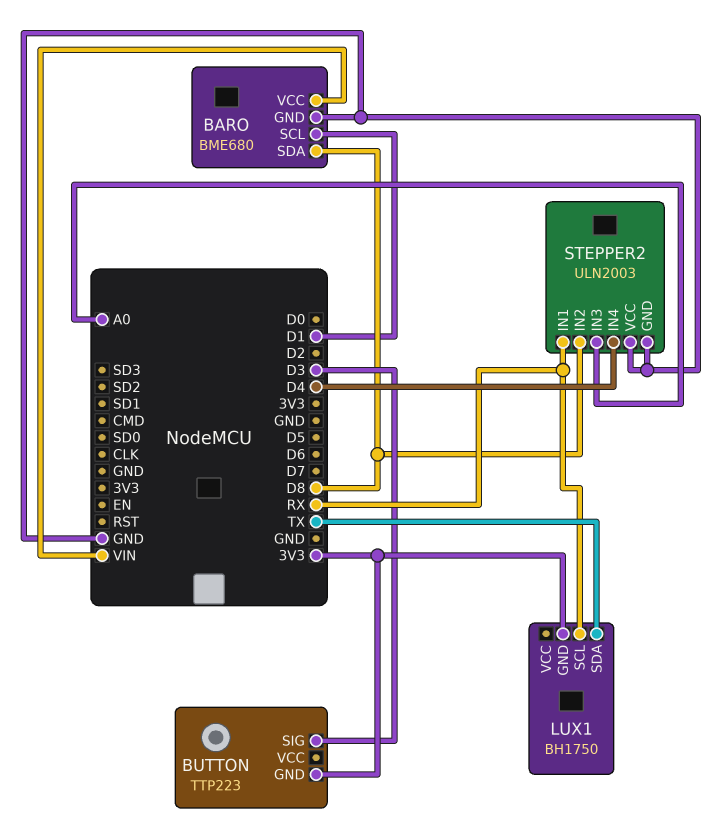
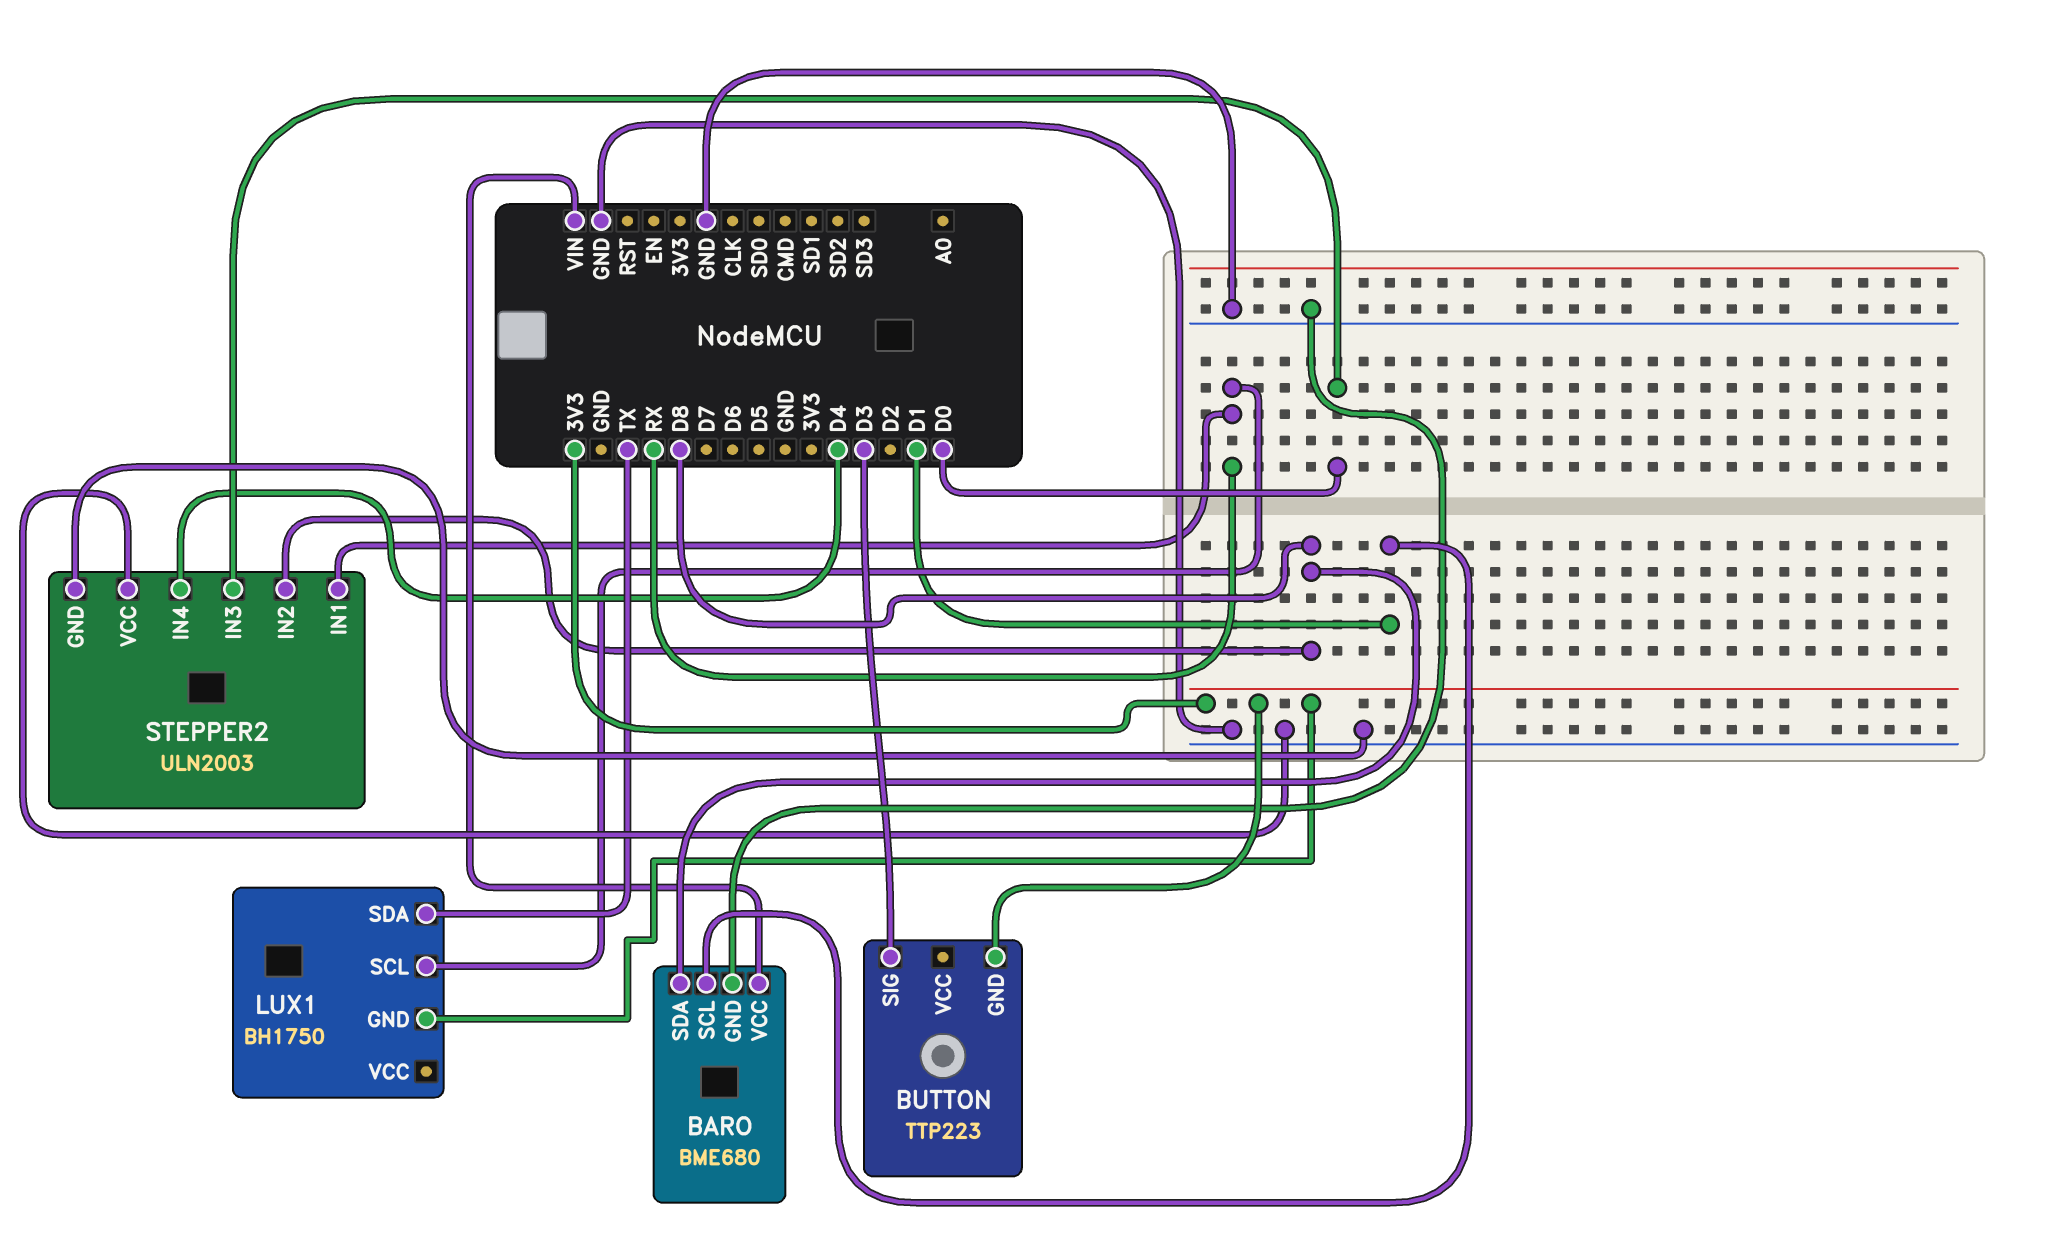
STEPPER2 pin IN3: A0 -> D0

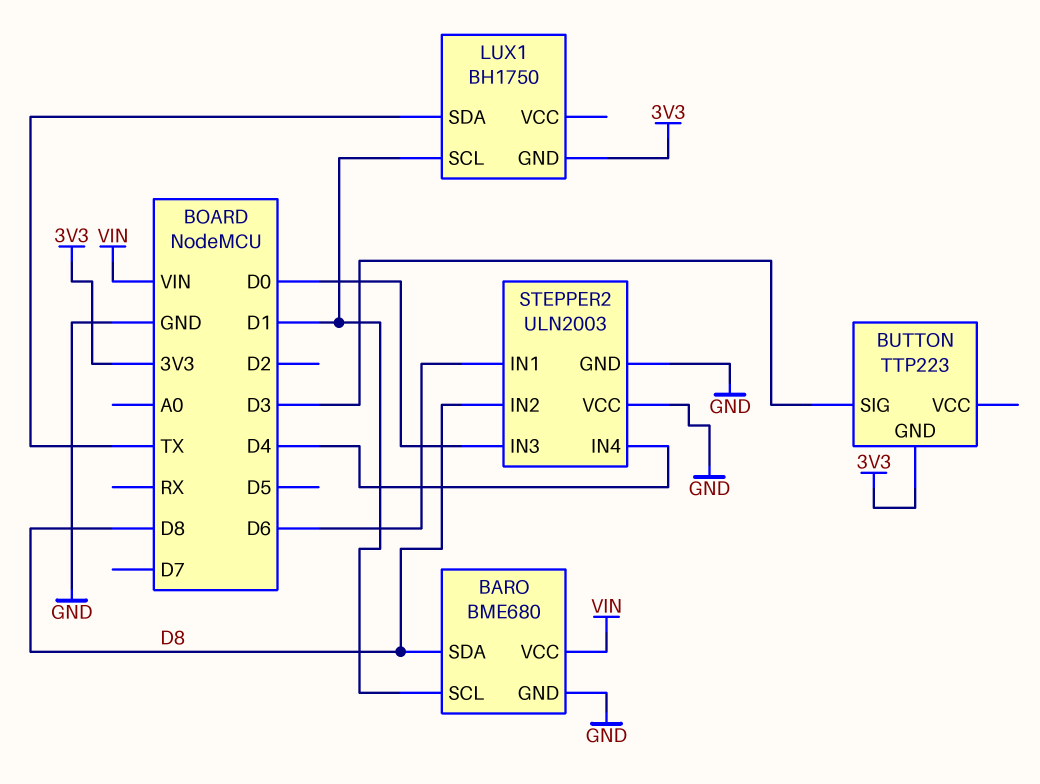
LUX1 pin SCL: RX -> D1
STEPPER2 pin IN1: RX -> D6

